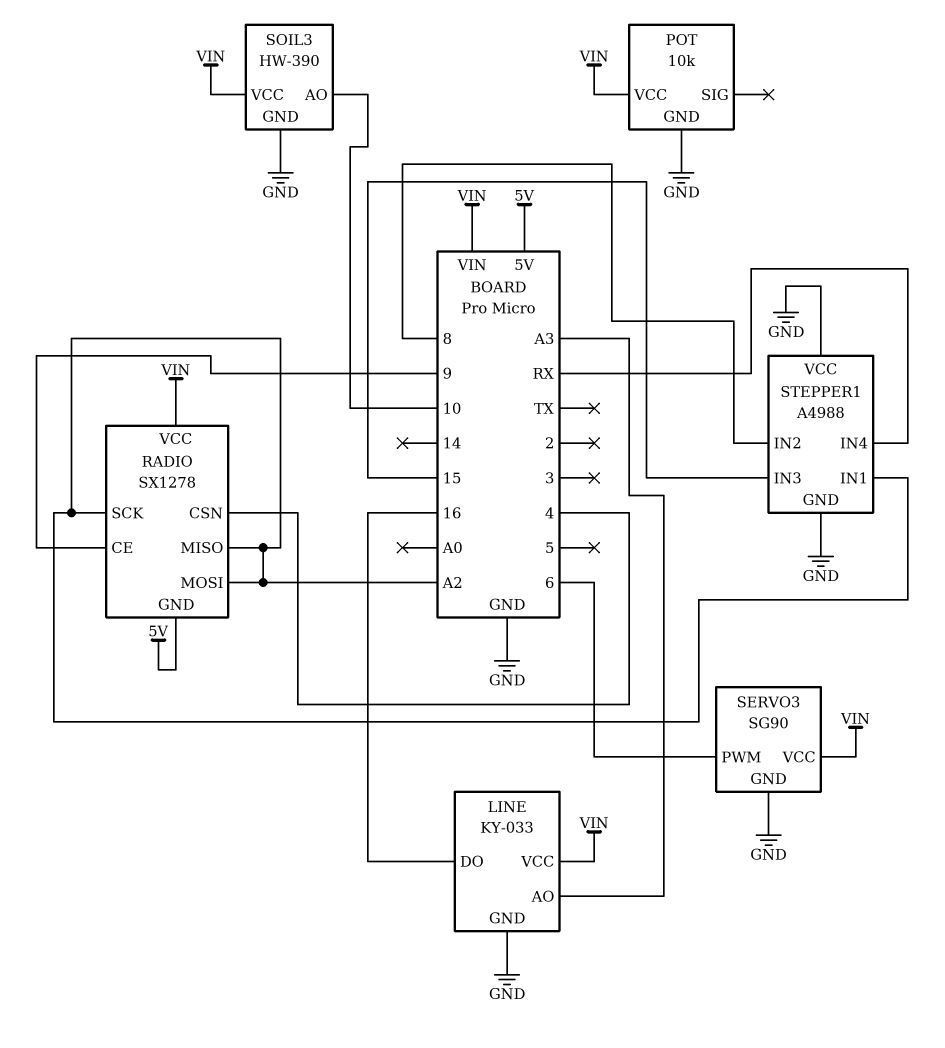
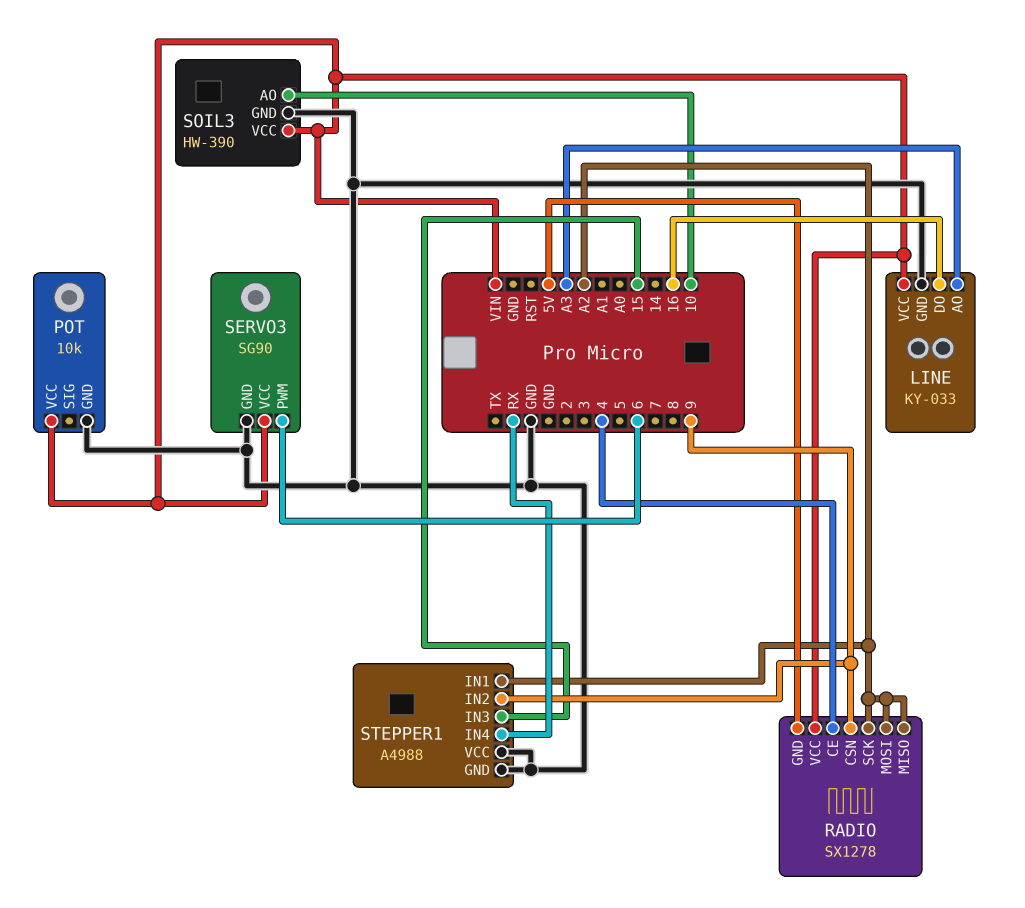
RADIO pin CE: 9 -> 4
RADIO pin CSN: 4 -> 9
STEPPER1 pin IN2: 8 -> 9

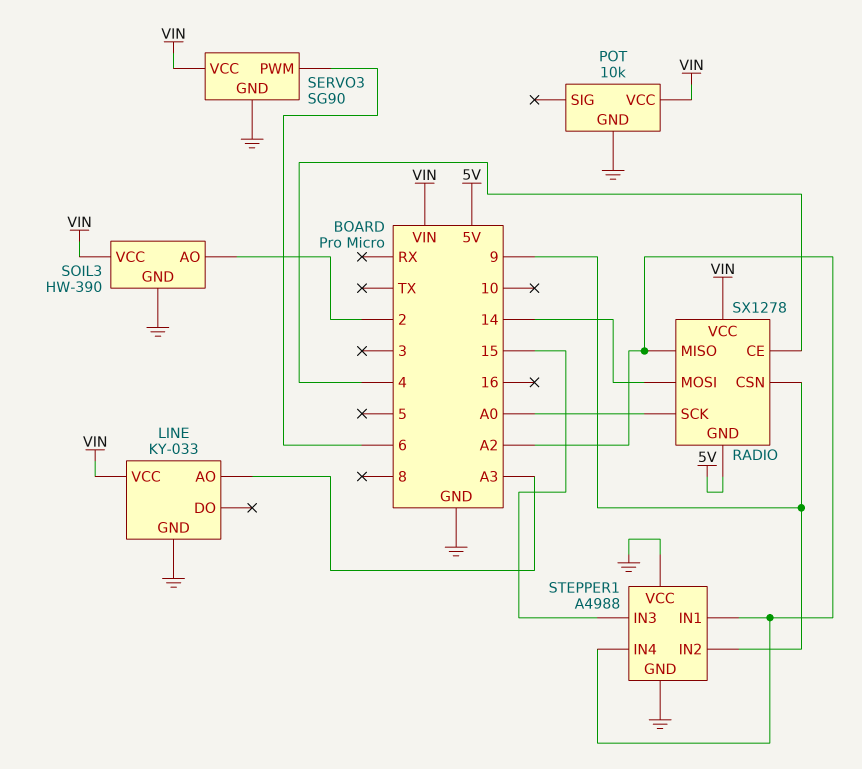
LINE pin DO: 16 -> none
RADIO pin MOSI: A2 -> 14
RADIO pin SCK: A2 -> A0
SOIL3 pin AO: 10 -> 2
STEPPER1 pin IN4: RX -> A2

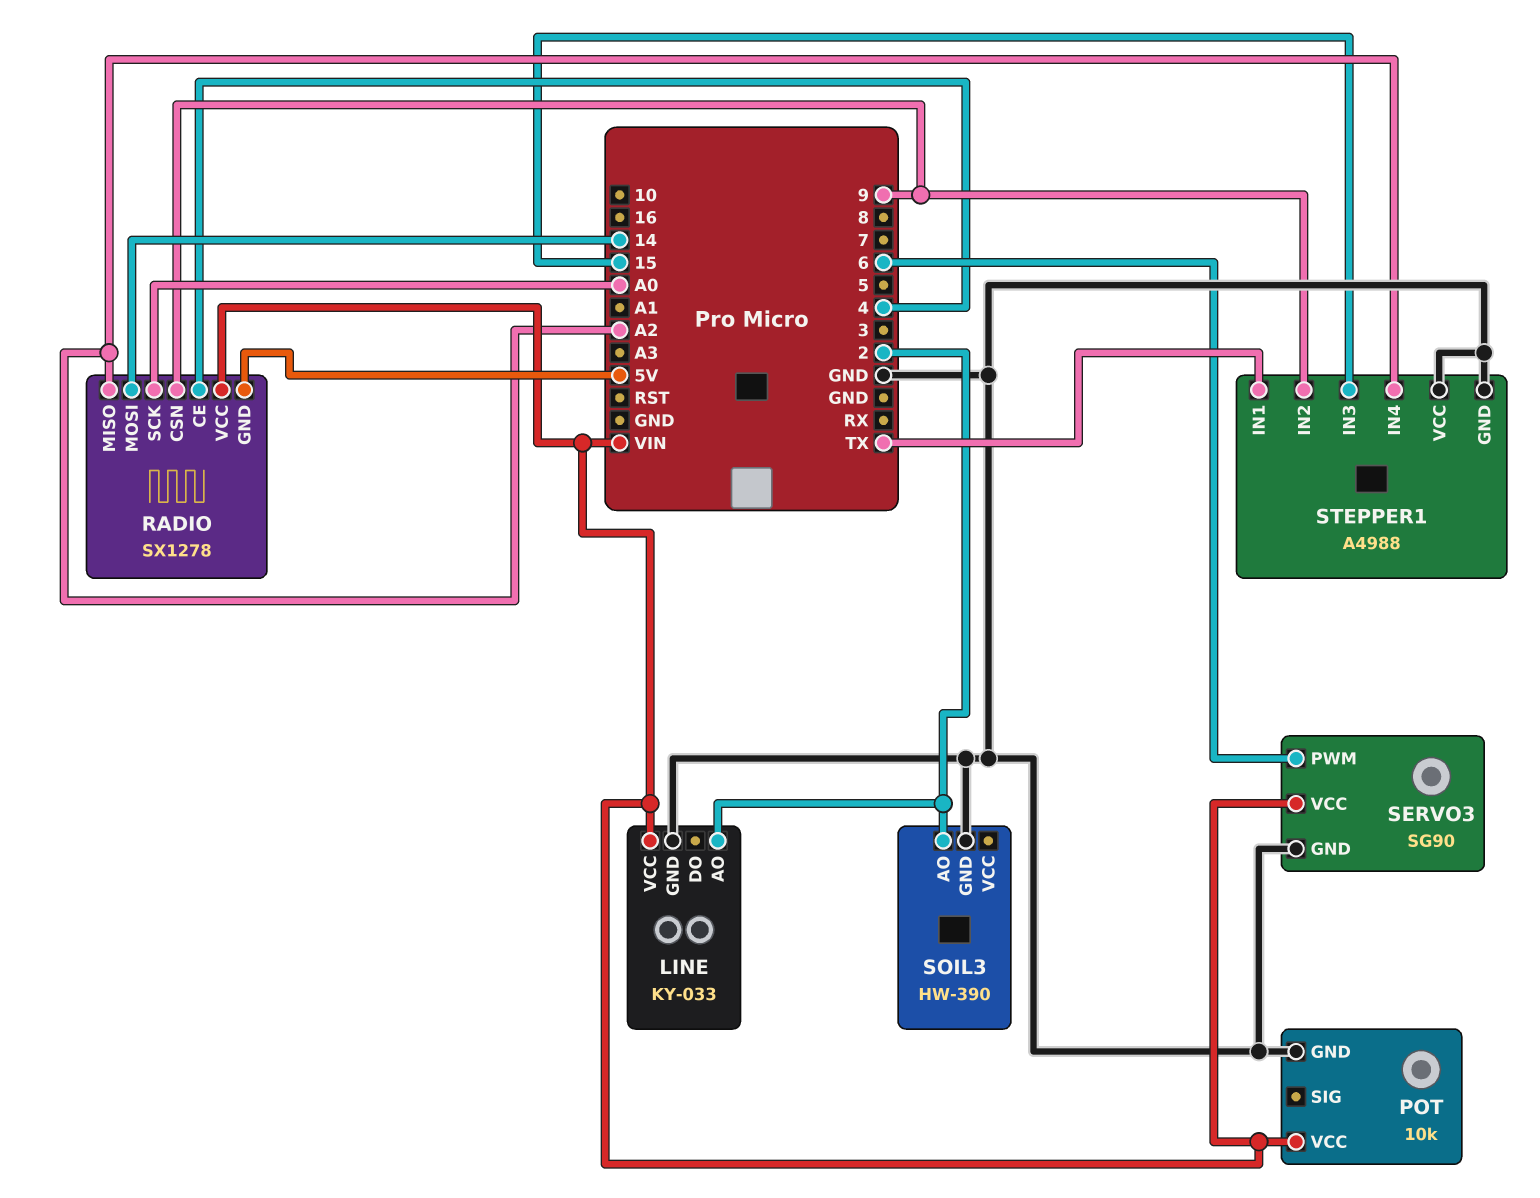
LINE pin AO: A3 -> 2
SOIL3 pin VCC: VIN -> none
STEPPER1 pin IN1: A2 -> TX

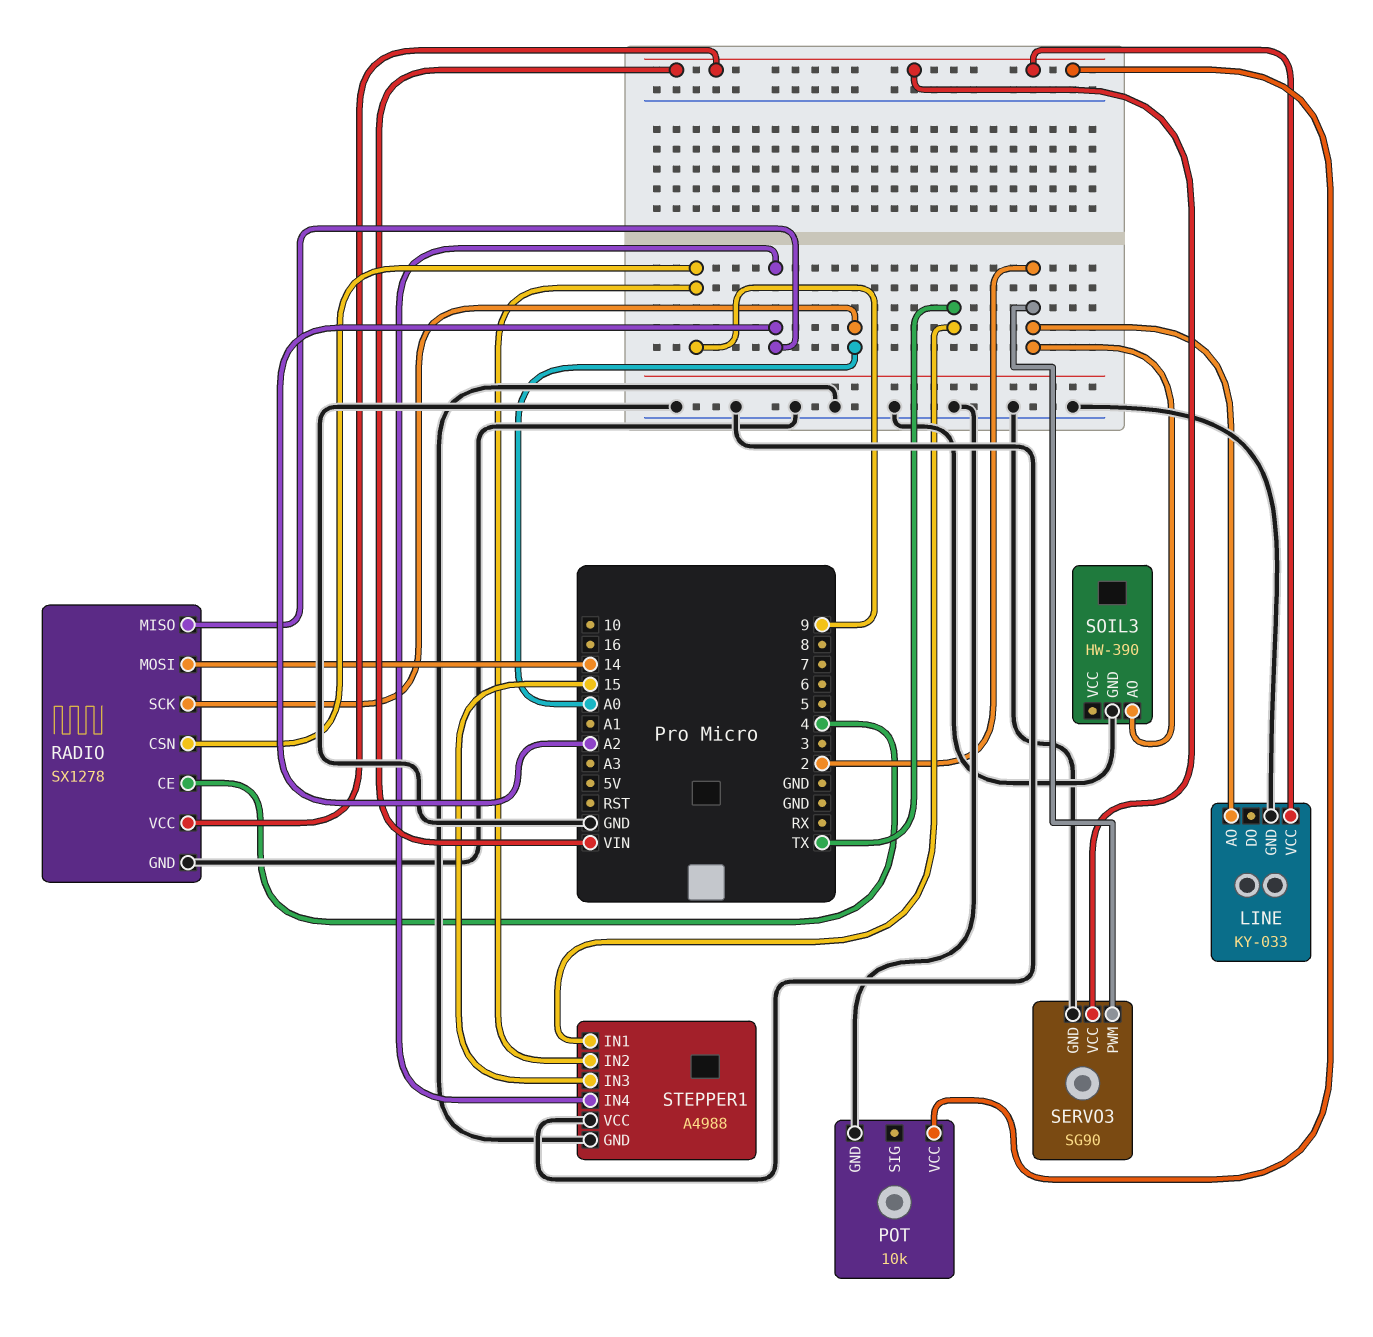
RADIO pin GND: 5V -> GND
SERVO3 pin PWM: 6 -> 2

